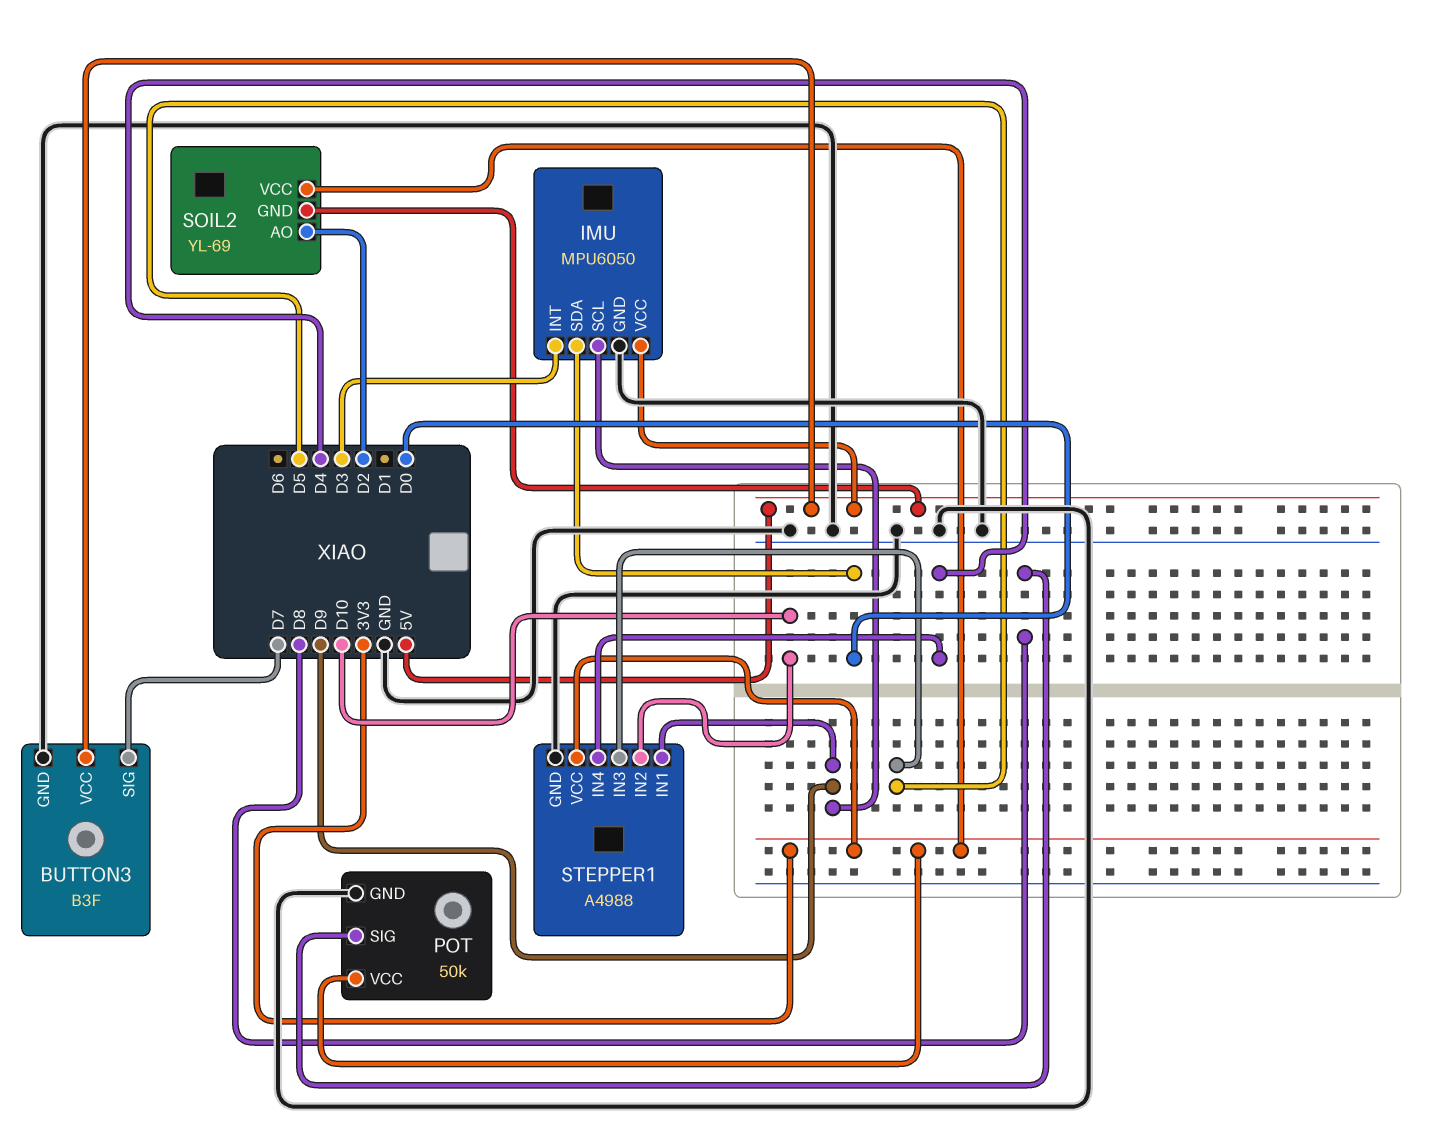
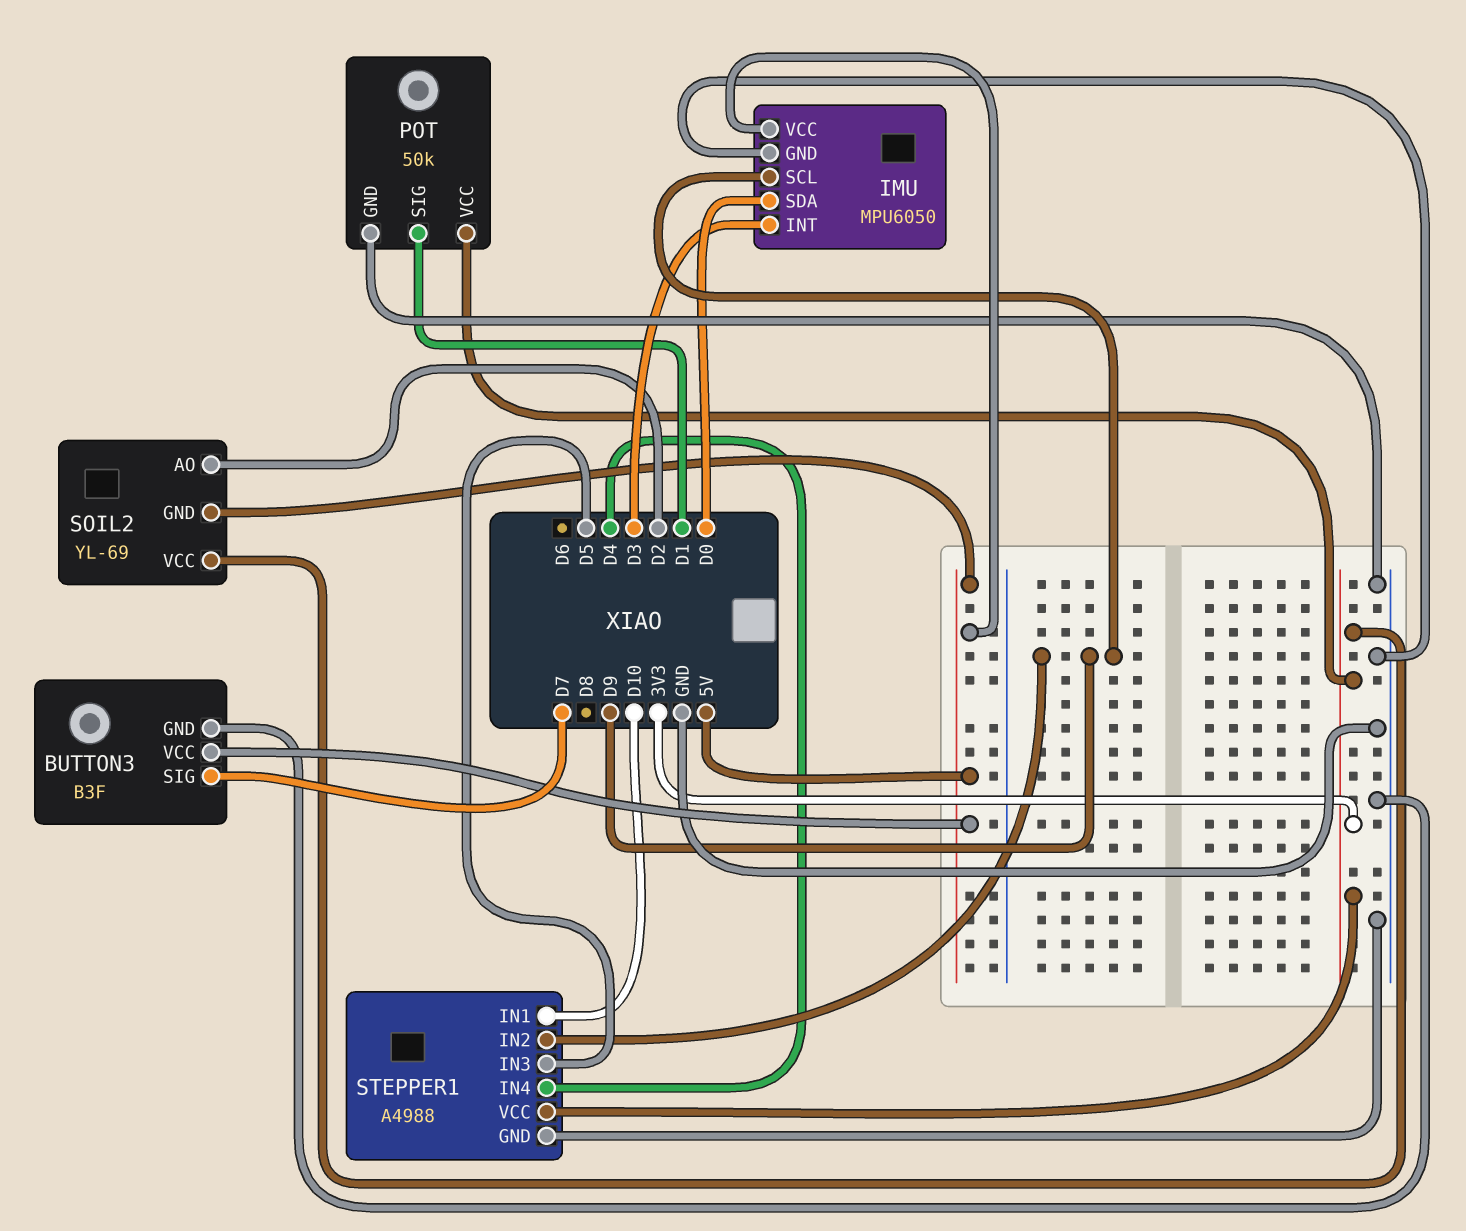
POT pin SIG: D8 -> D1
STEPPER1 pin IN1: D9 -> D10
STEPPER1 pin IN2: D10 -> D9

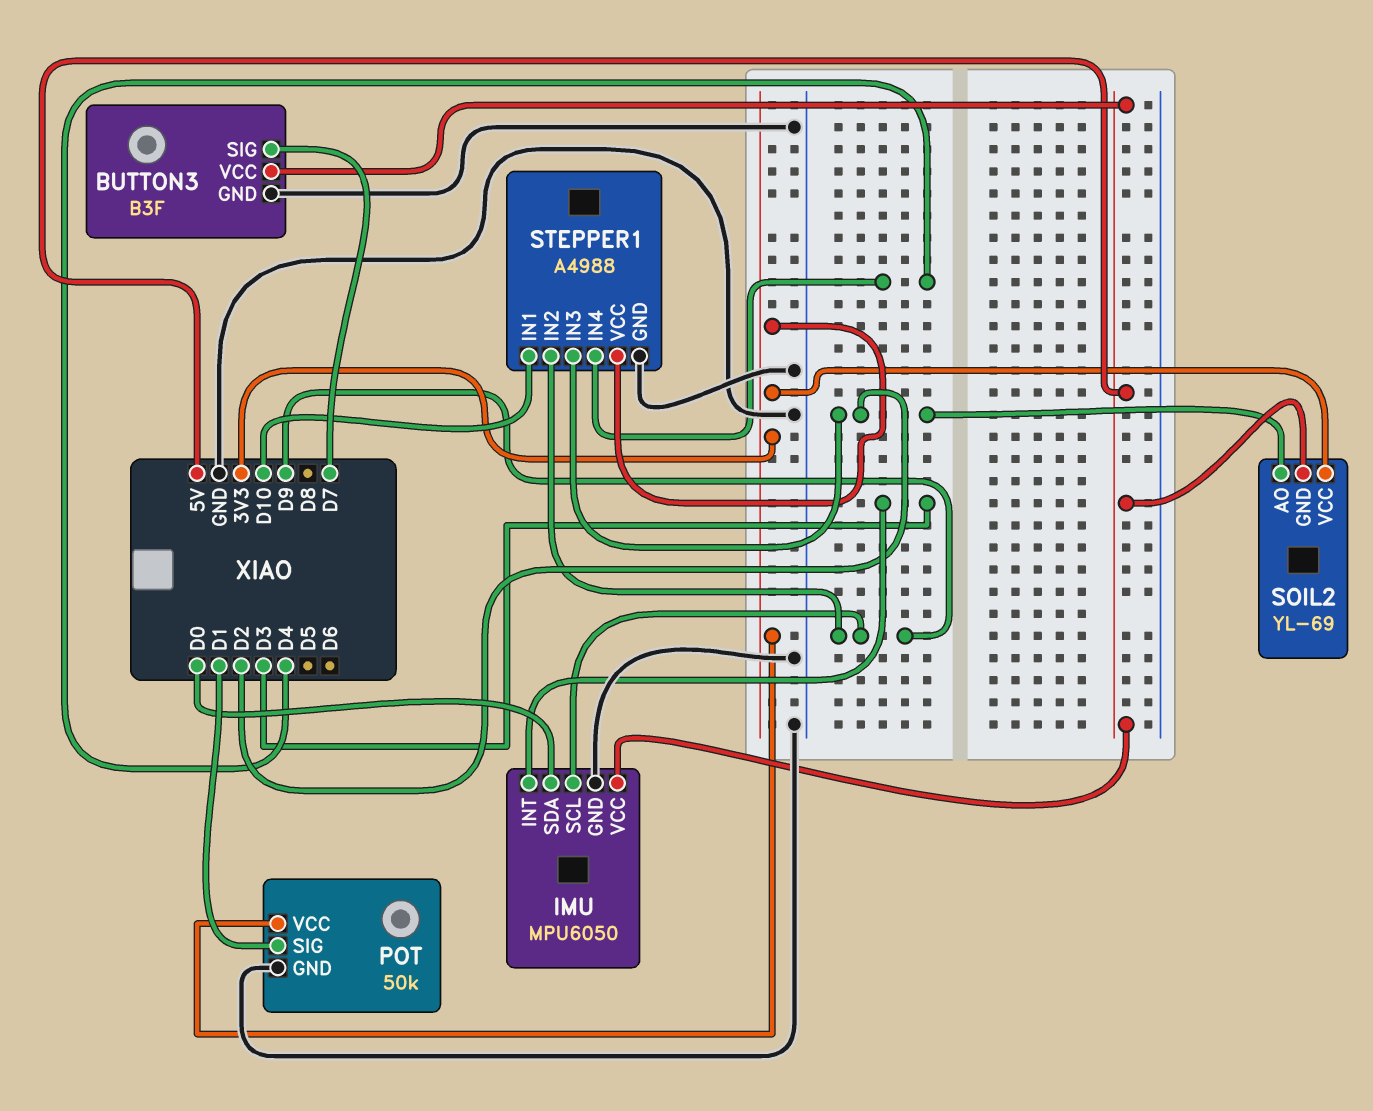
STEPPER1 pin IN3: D5 -> D2

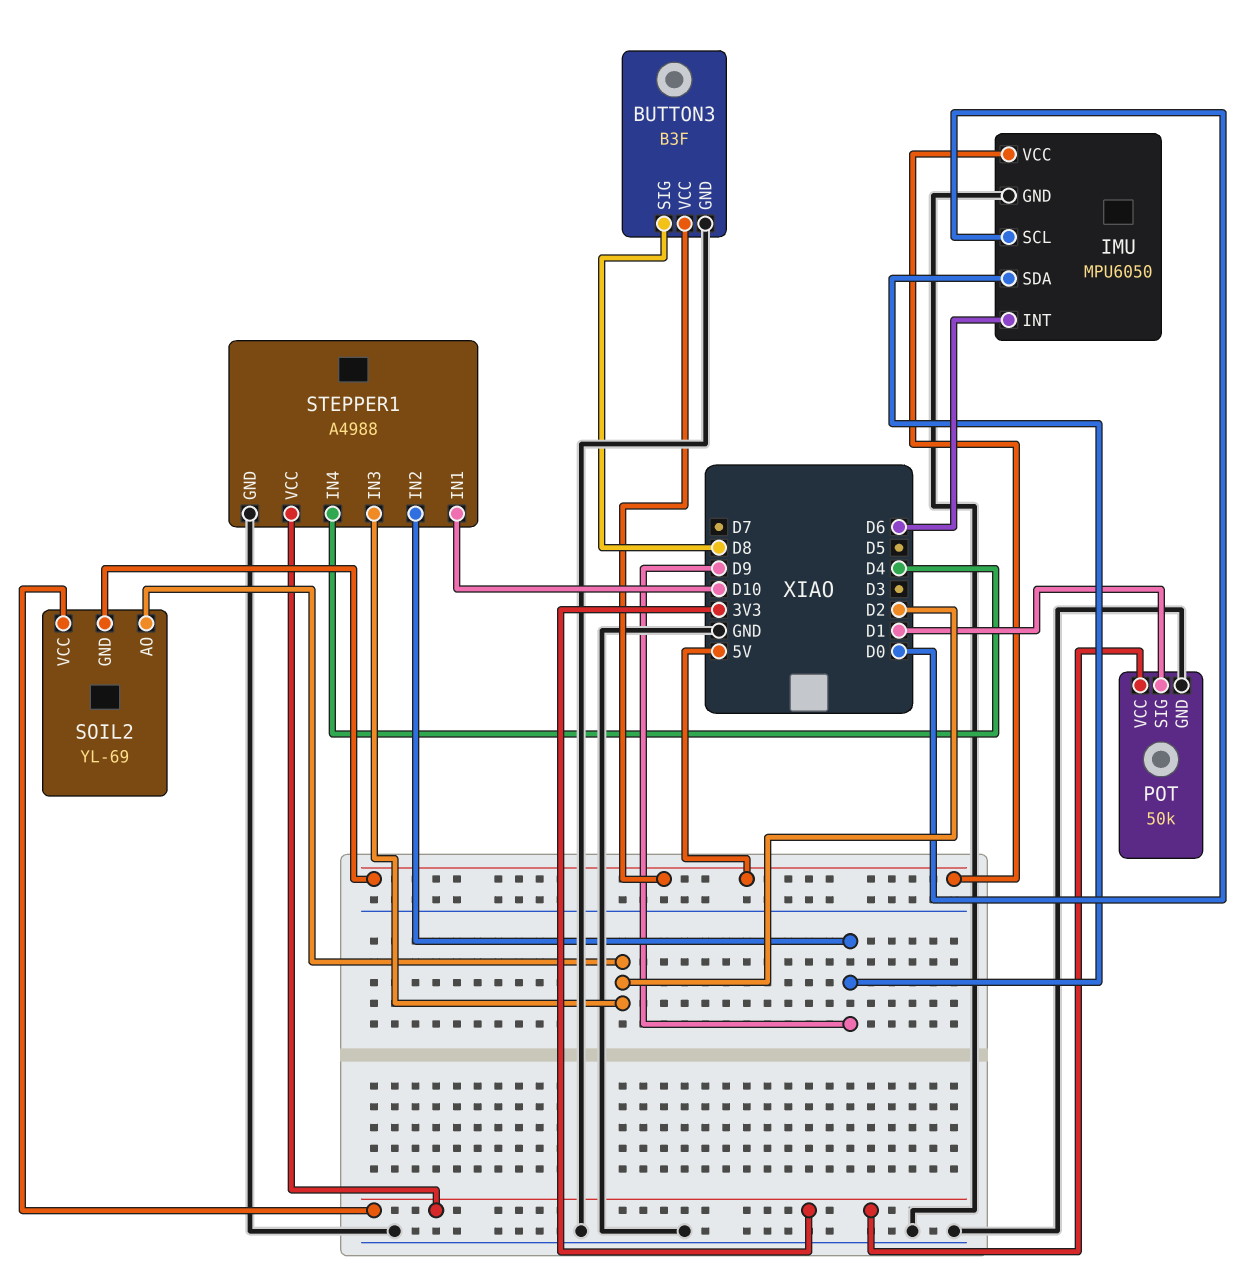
BUTTON3 pin SIG: D7 -> D8
IMU pin INT: D3 -> D6
IMU pin SCL: D9 -> D0
IMU pin SDA: D0 -> D9

